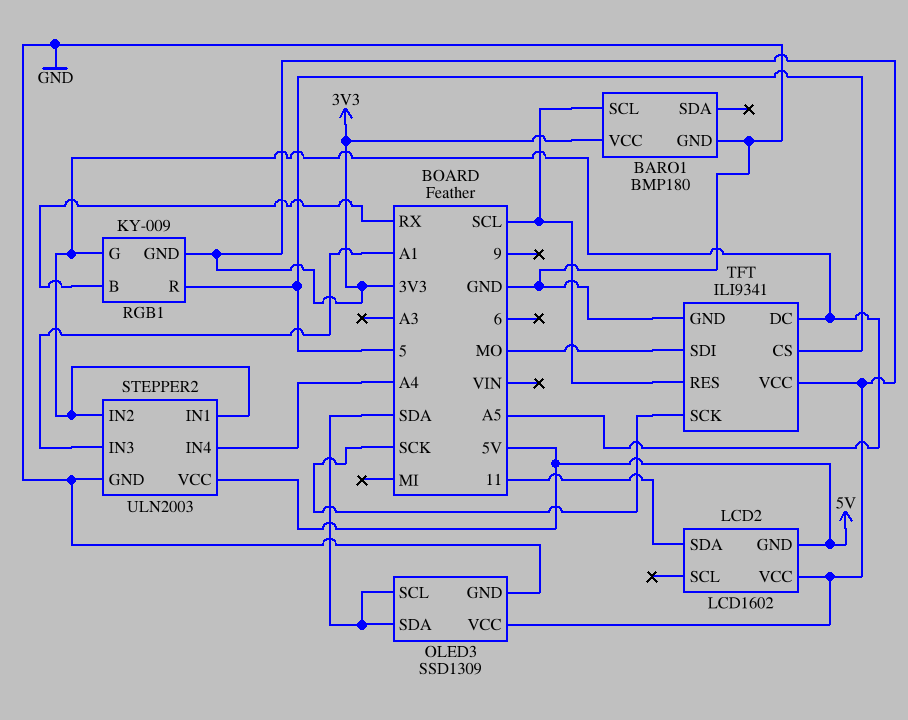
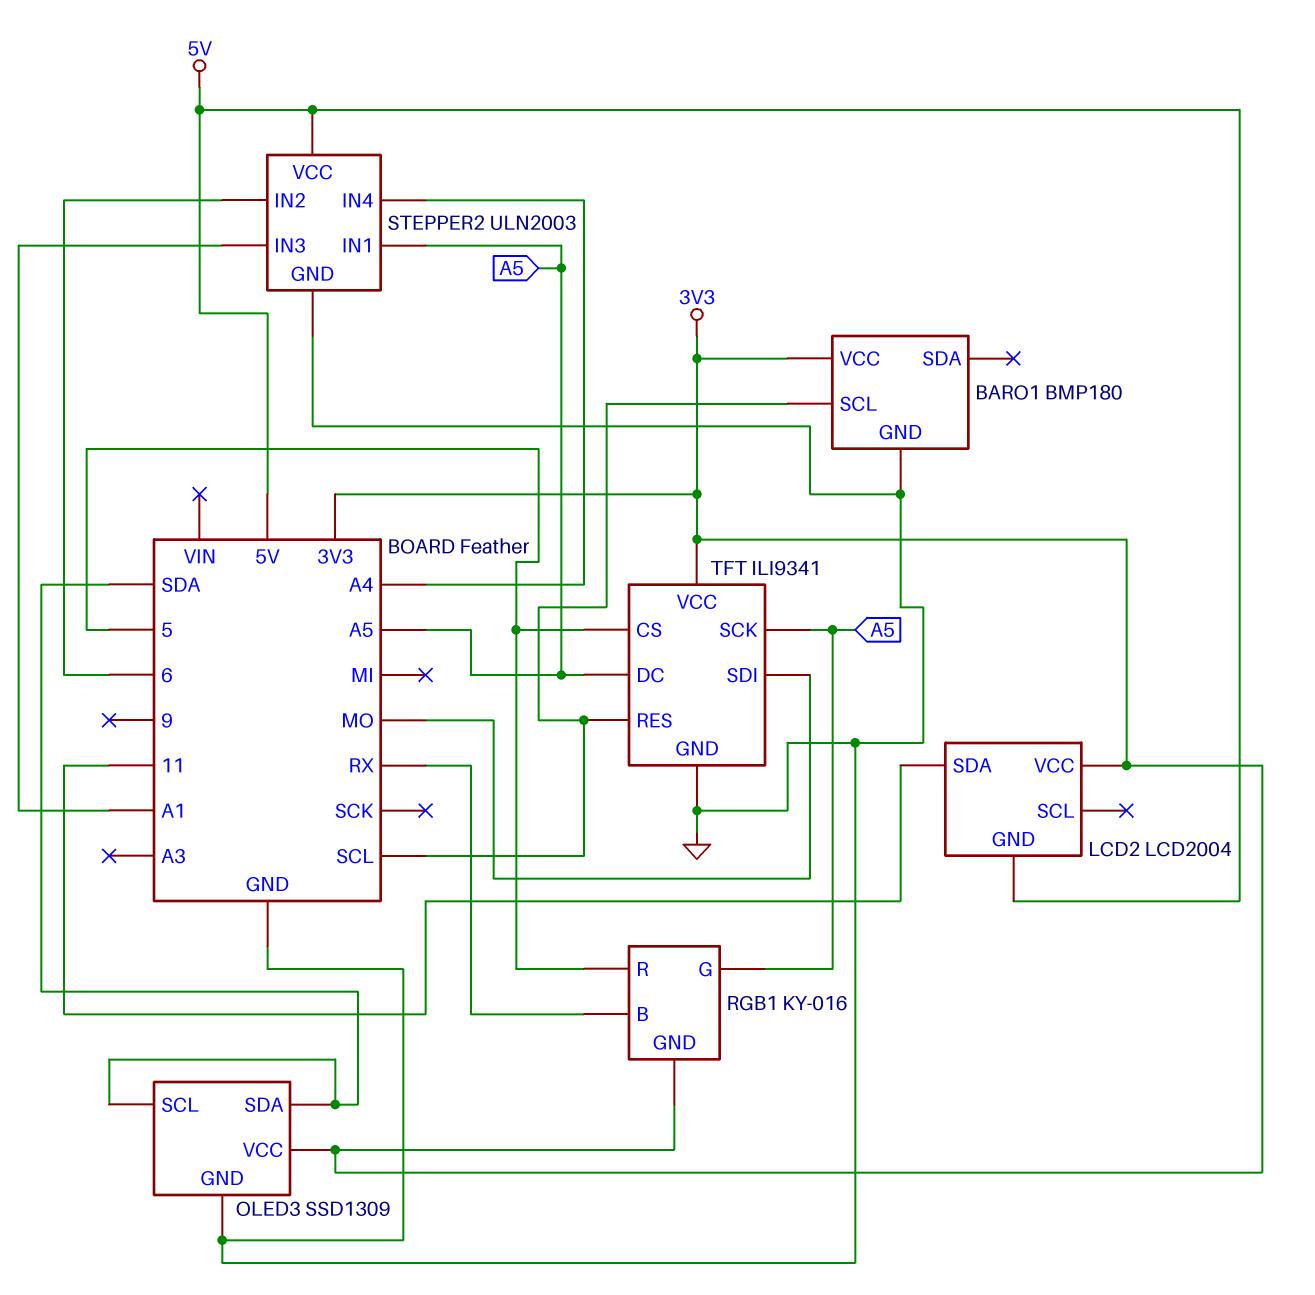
LCD2: LCD1602 -> LCD2004
RGB1: KY-009 -> KY-016
STEPPER2 pin IN2: A5 -> 6
TFT pin SCK: SCK -> A5

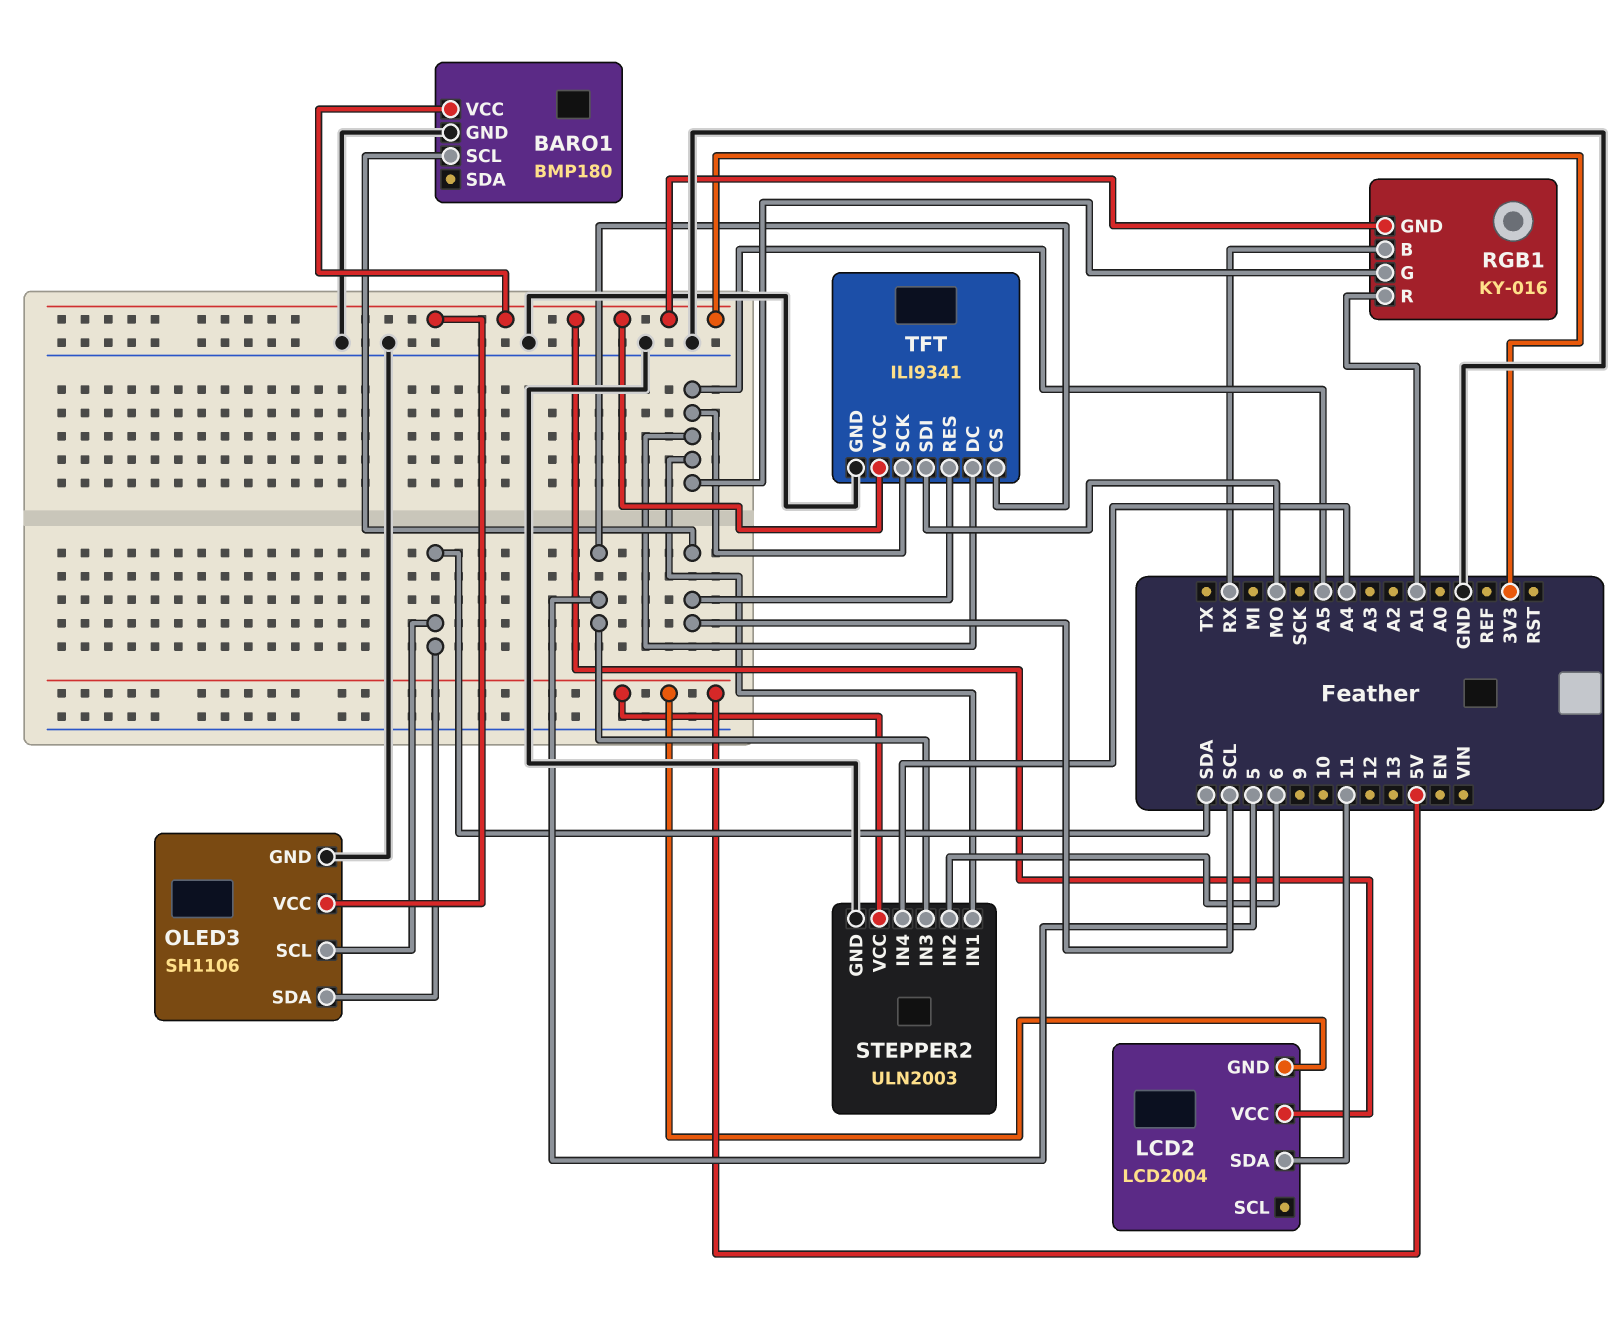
OLED3: SSD1309 -> SH1106
RGB1 pin R: 5 -> A1
STEPPER2 pin IN3: A1 -> 5

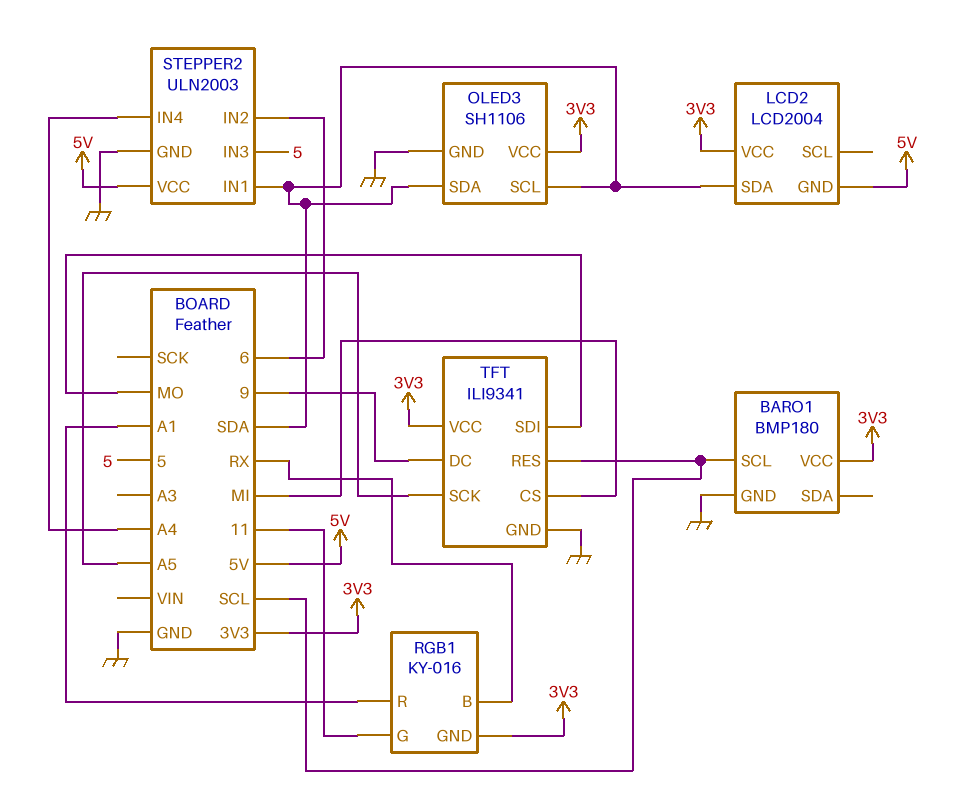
LCD2 pin SDA: 11 -> SDA
RGB1 pin G: A5 -> 11
STEPPER2 pin IN1: A5 -> SDA
TFT pin CS: 5 -> MI
TFT pin DC: A5 -> 9

